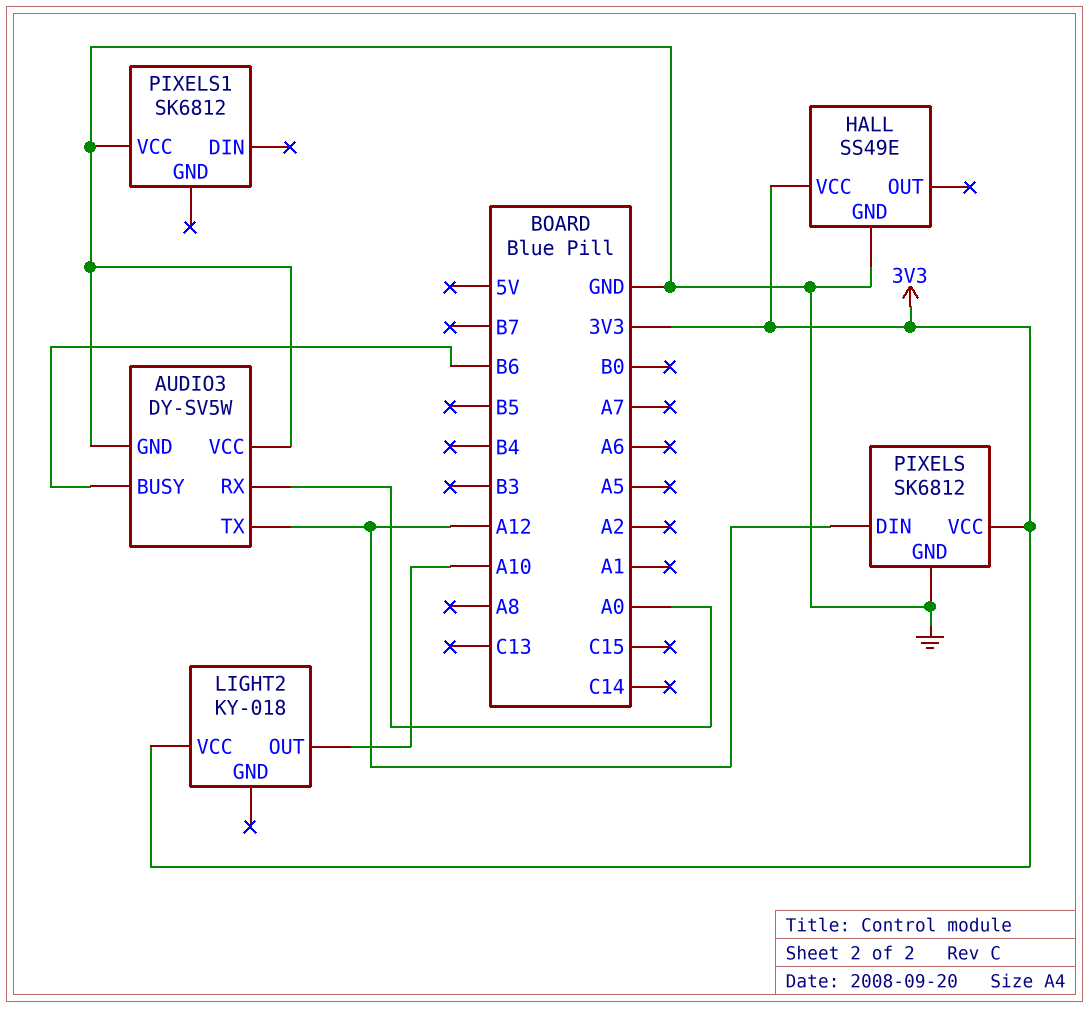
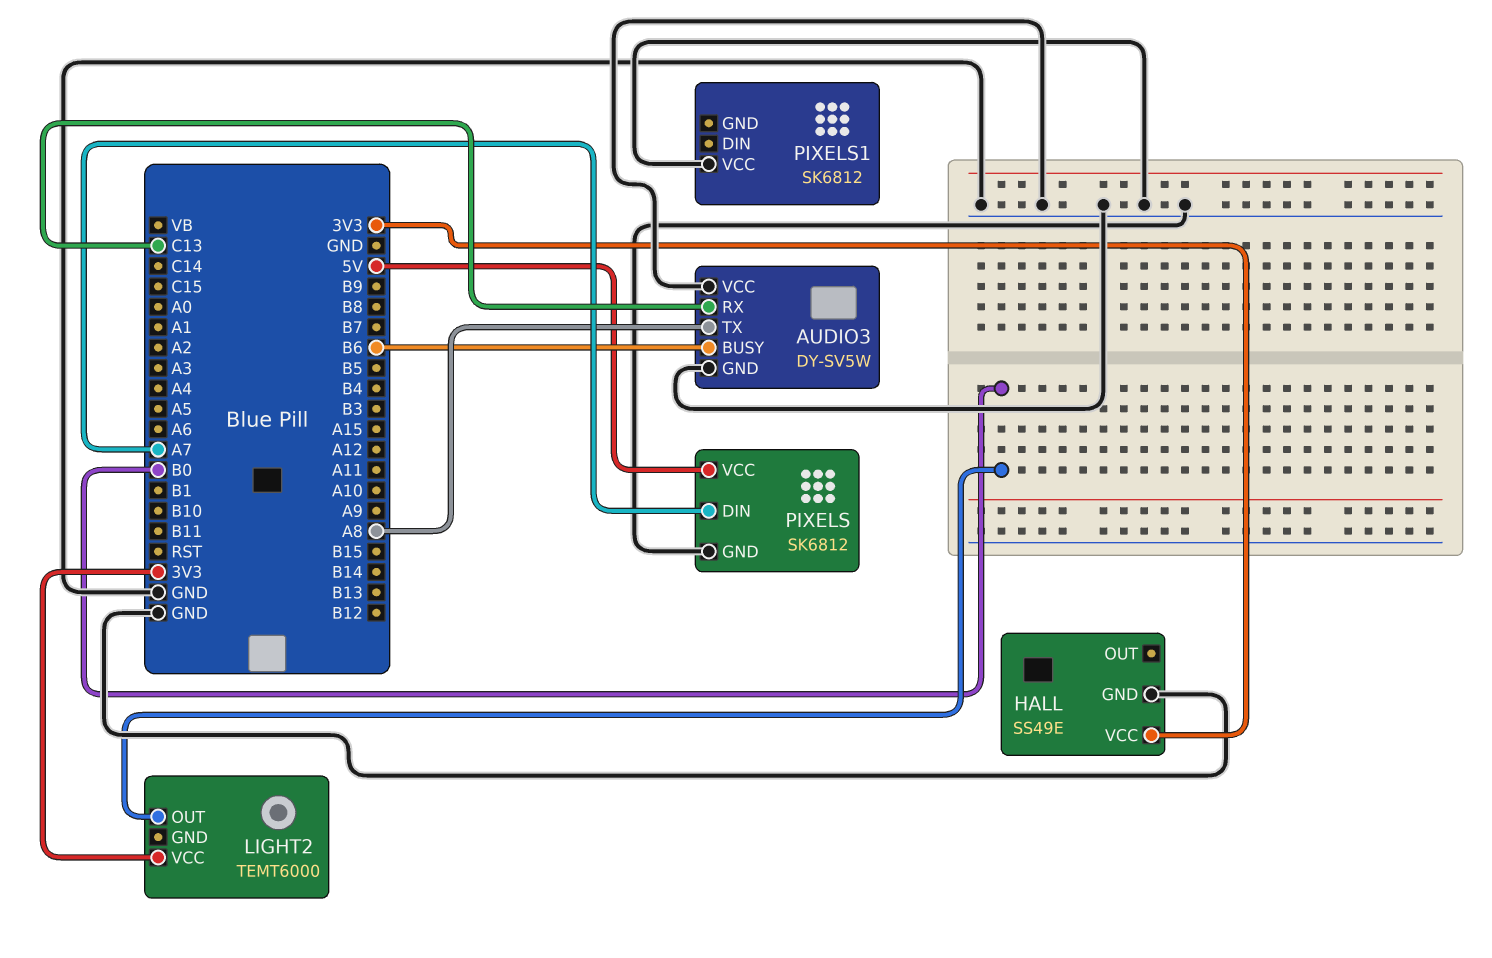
AUDIO3 pin RX: A0 -> C13
AUDIO3 pin TX: A12 -> A8
LIGHT2: KY-018 -> TEMT6000
LIGHT2 pin OUT: A10 -> B0
PIXELS pin DIN: A12 -> A7
PIXELS pin VCC: 3V3 -> 5V

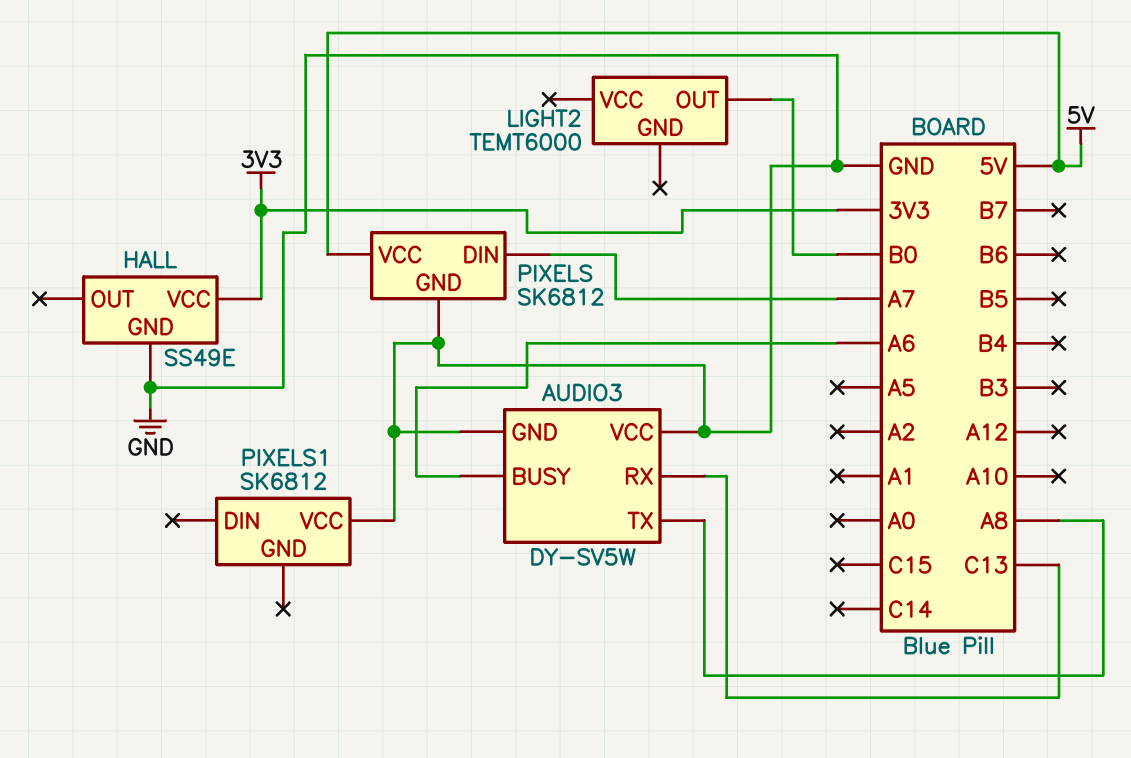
AUDIO3 pin BUSY: B6 -> A6
LIGHT2 pin VCC: 3V3 -> none

